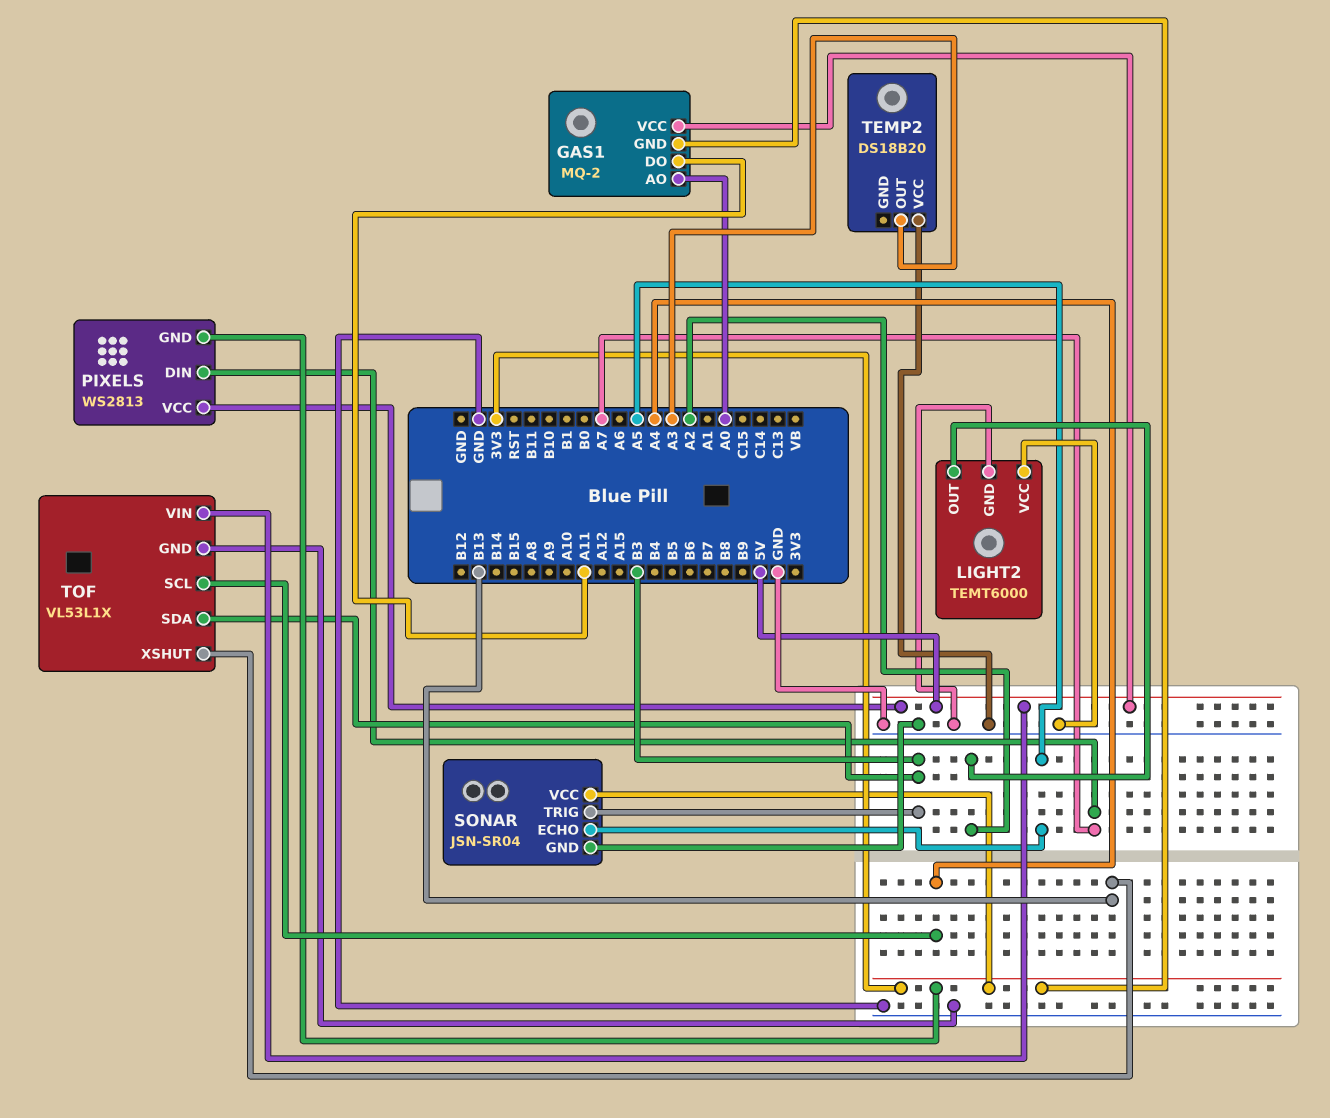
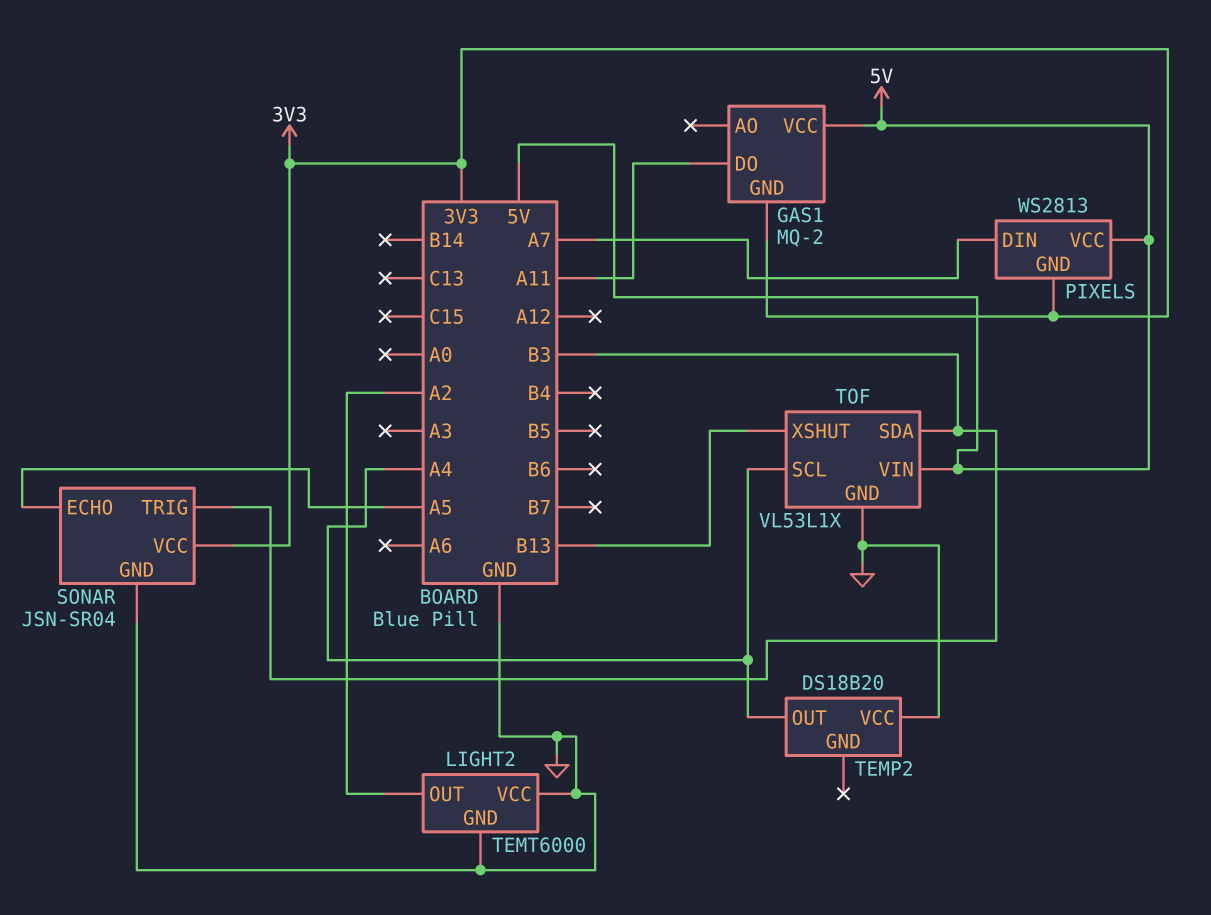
GAS1 pin AO: A0 -> none
TEMP2 pin OUT: A3 -> A4

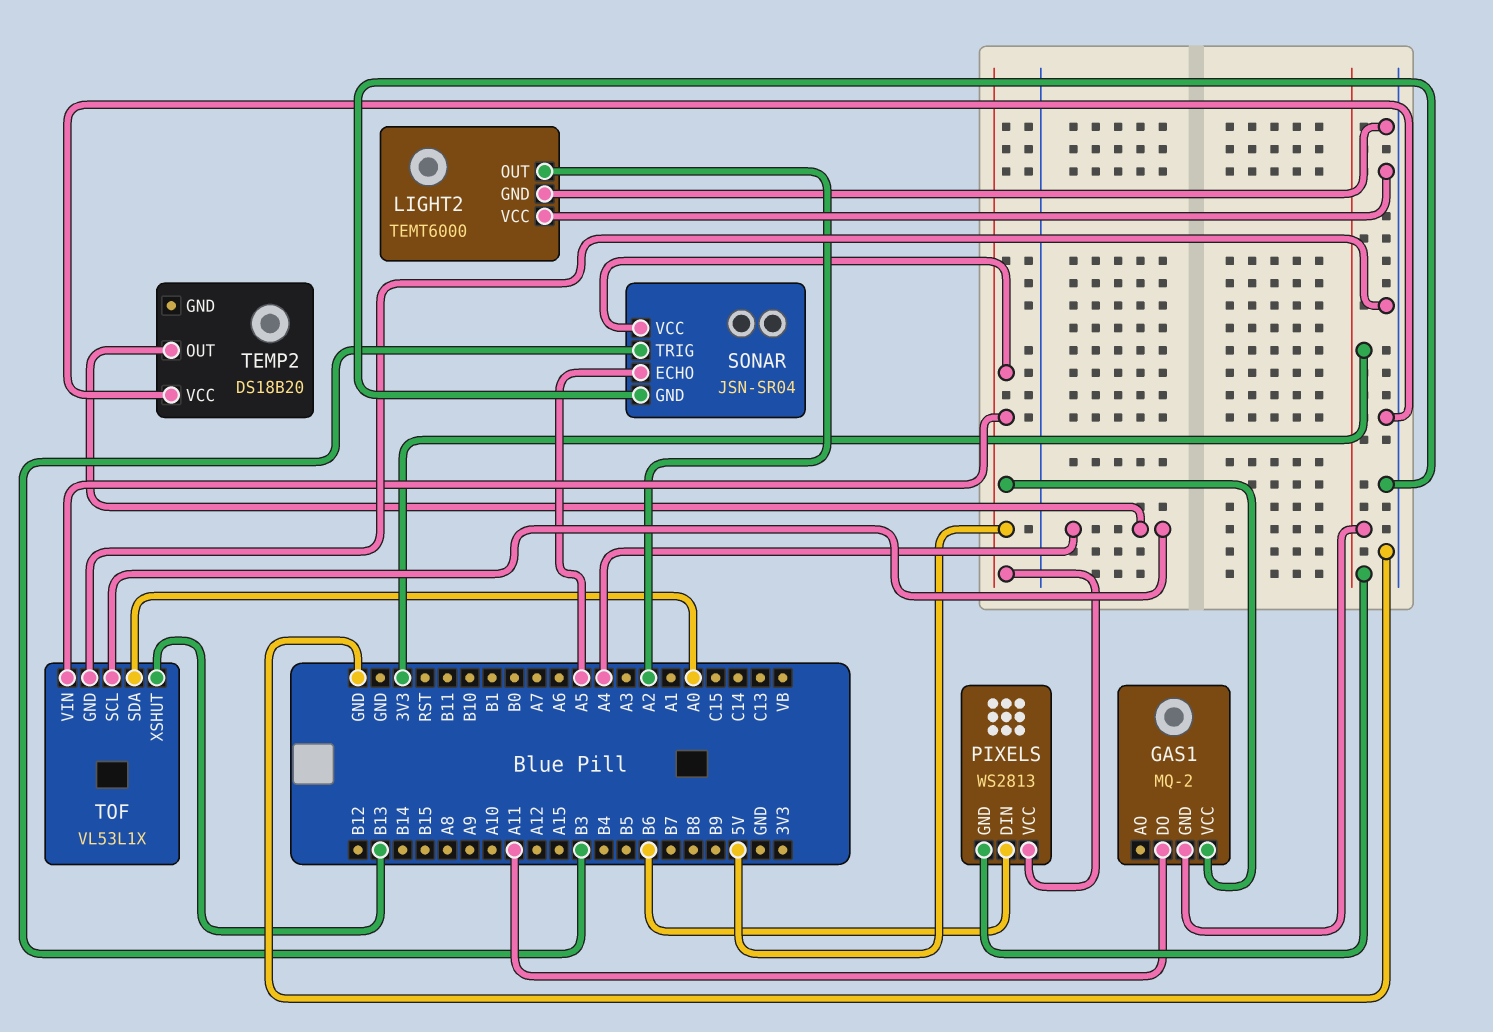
PIXELS pin DIN: A7 -> B6
SONAR pin VCC: 3V3 -> 5V
TOF pin SDA: B3 -> A0

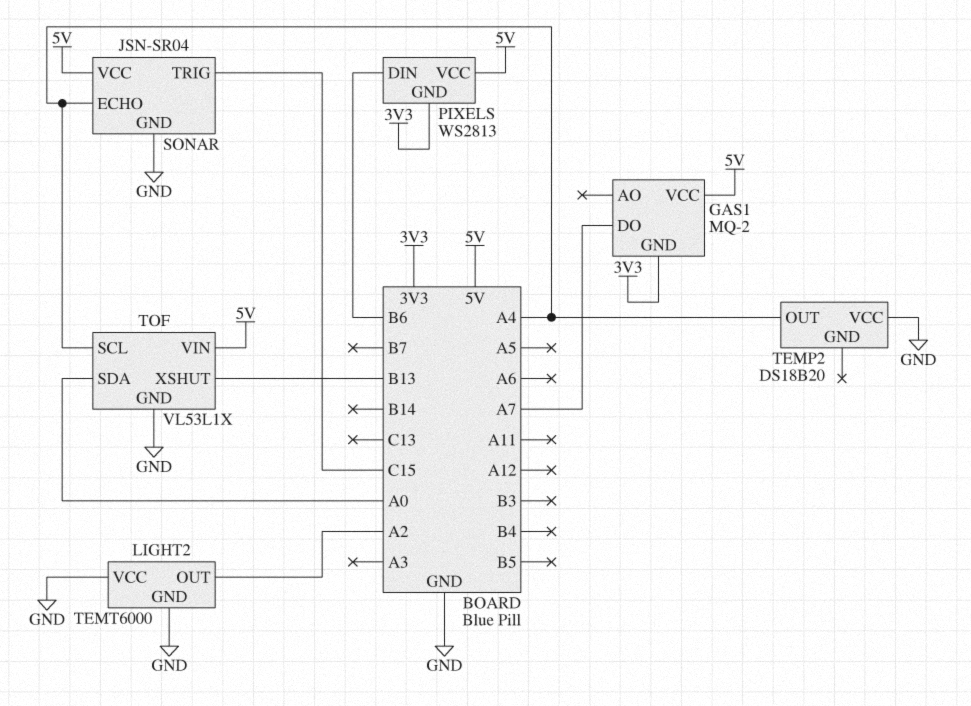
GAS1 pin DO: A11 -> A7
SONAR pin ECHO: A5 -> A4
SONAR pin TRIG: B3 -> C15

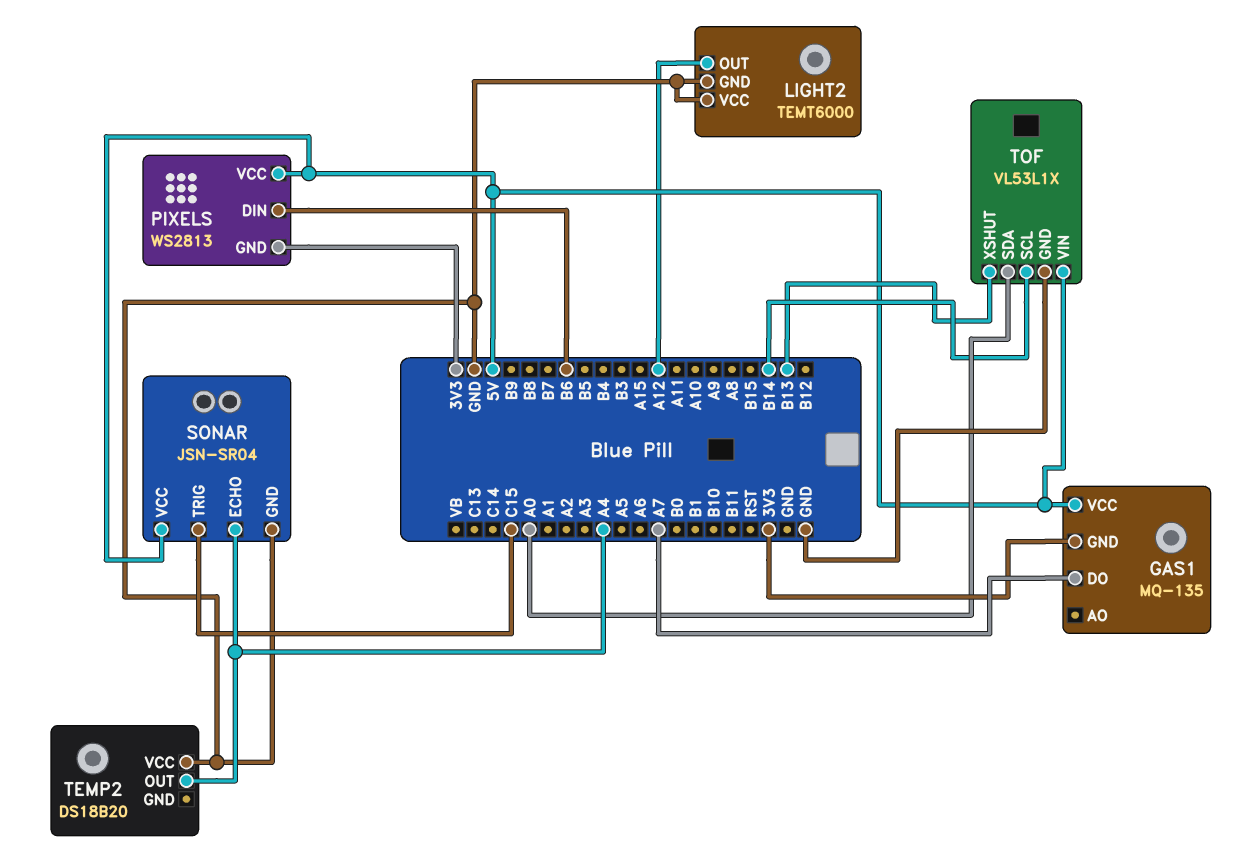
GAS1: MQ-2 -> MQ-135
LIGHT2 pin OUT: A2 -> A12
TOF pin SCL: A4 -> B14

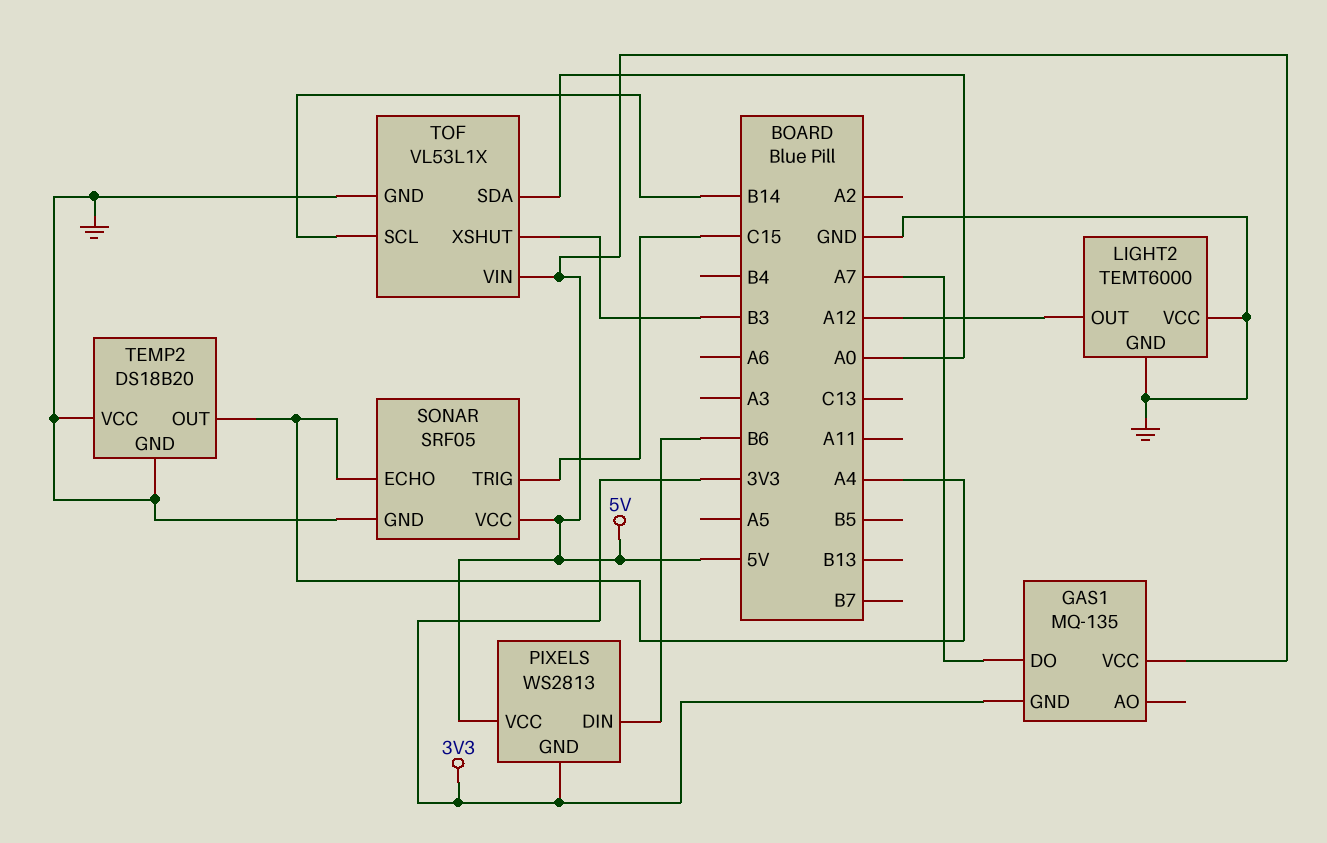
SONAR: JSN-SR04 -> SRF05
TEMP2 pin GND: none -> GND
TOF pin XSHUT: B13 -> B3

